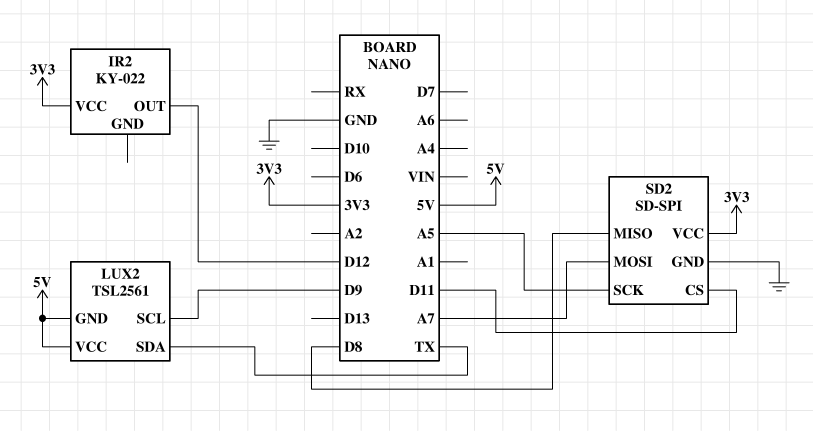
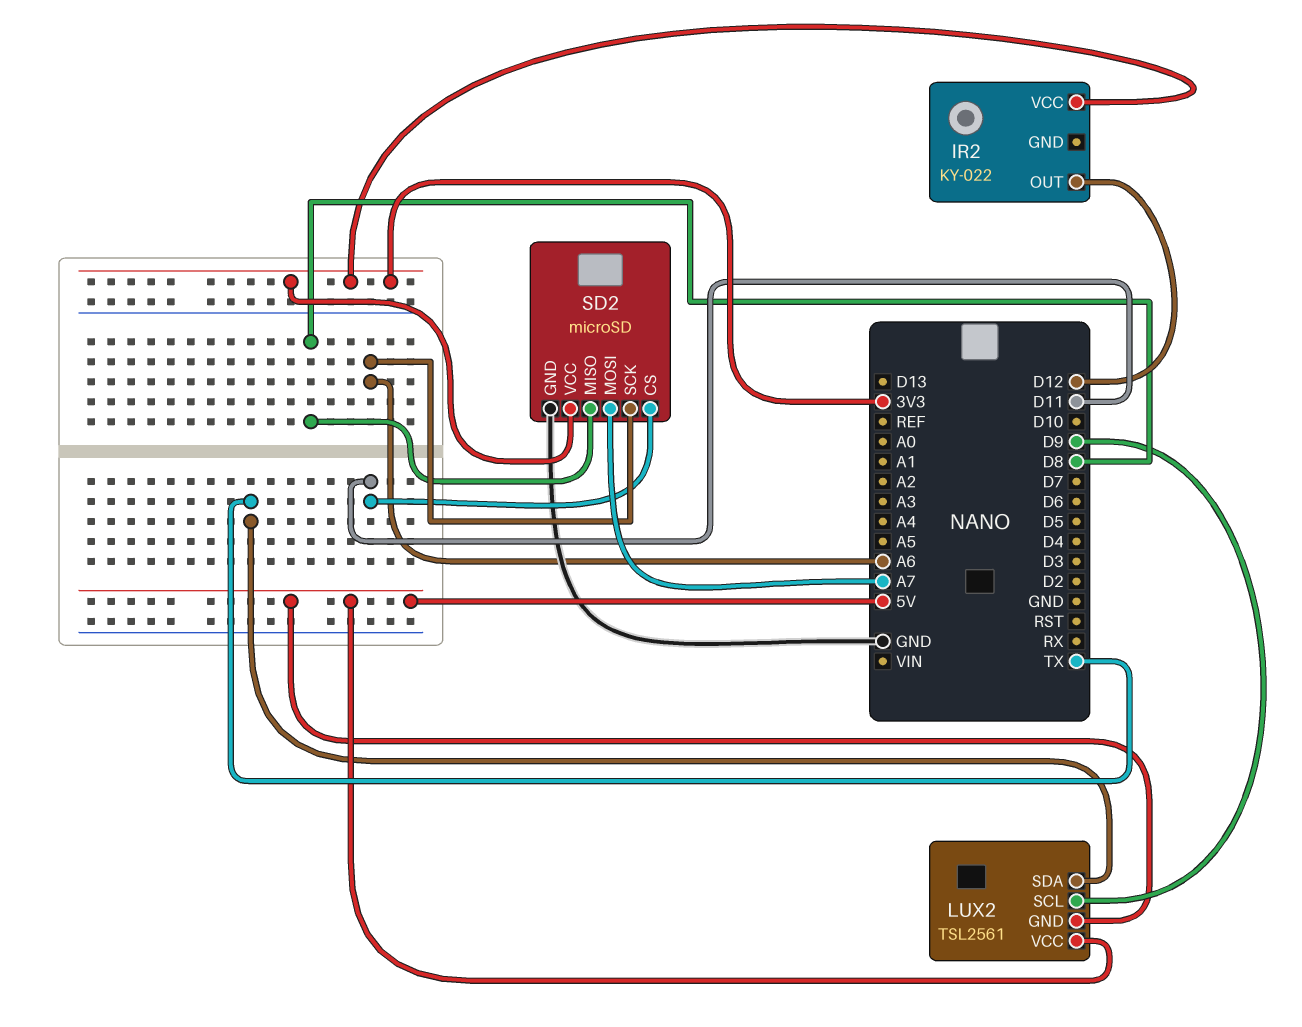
SD2: SD-SPI -> microSD
SD2 pin SCK: A5 -> A6

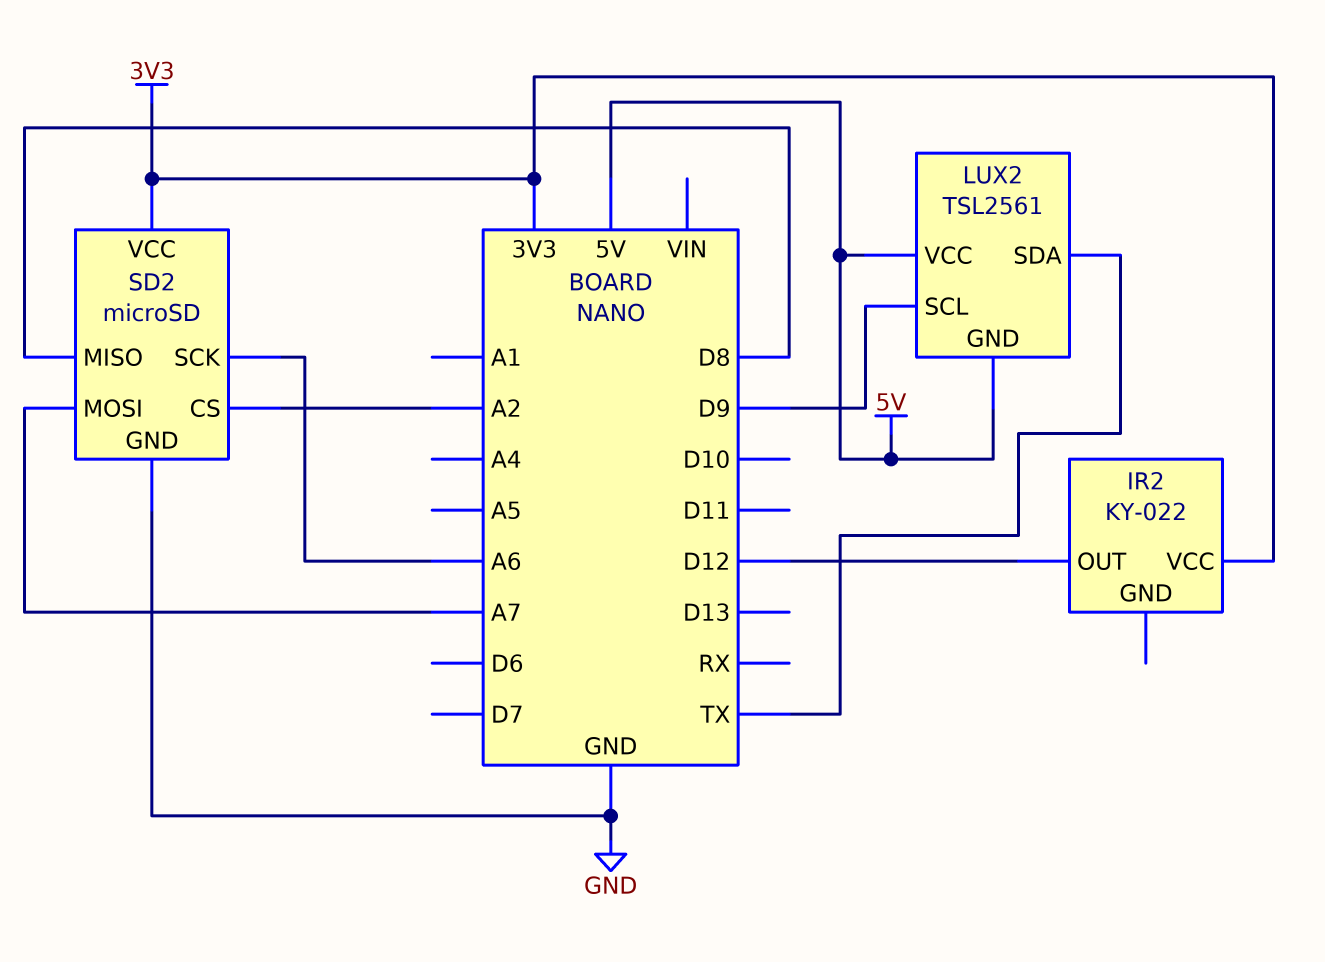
SD2 pin CS: D11 -> A2

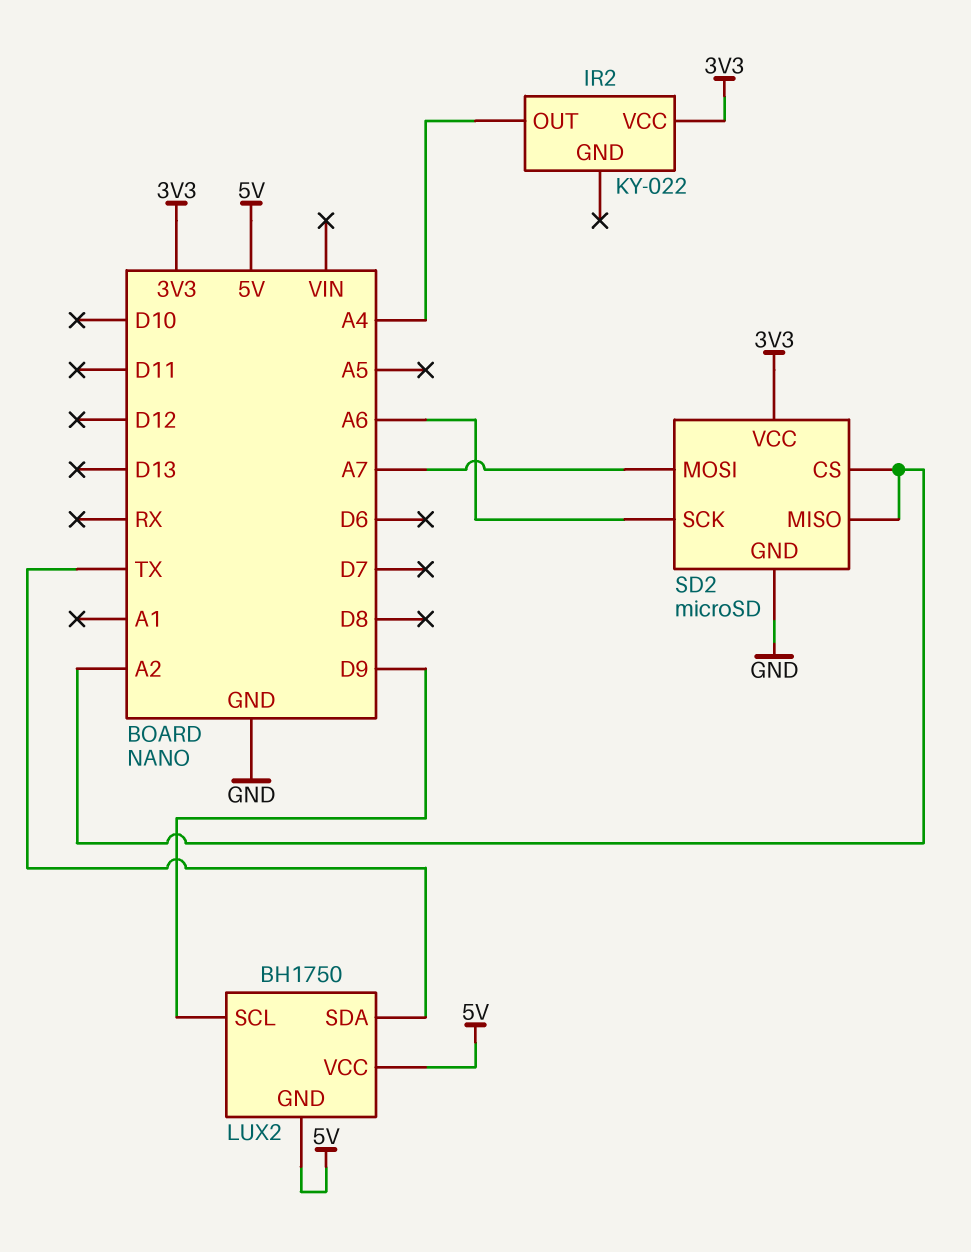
IR2 pin OUT: D12 -> A4
LUX2: TSL2561 -> BH1750
SD2 pin MISO: D8 -> A2

